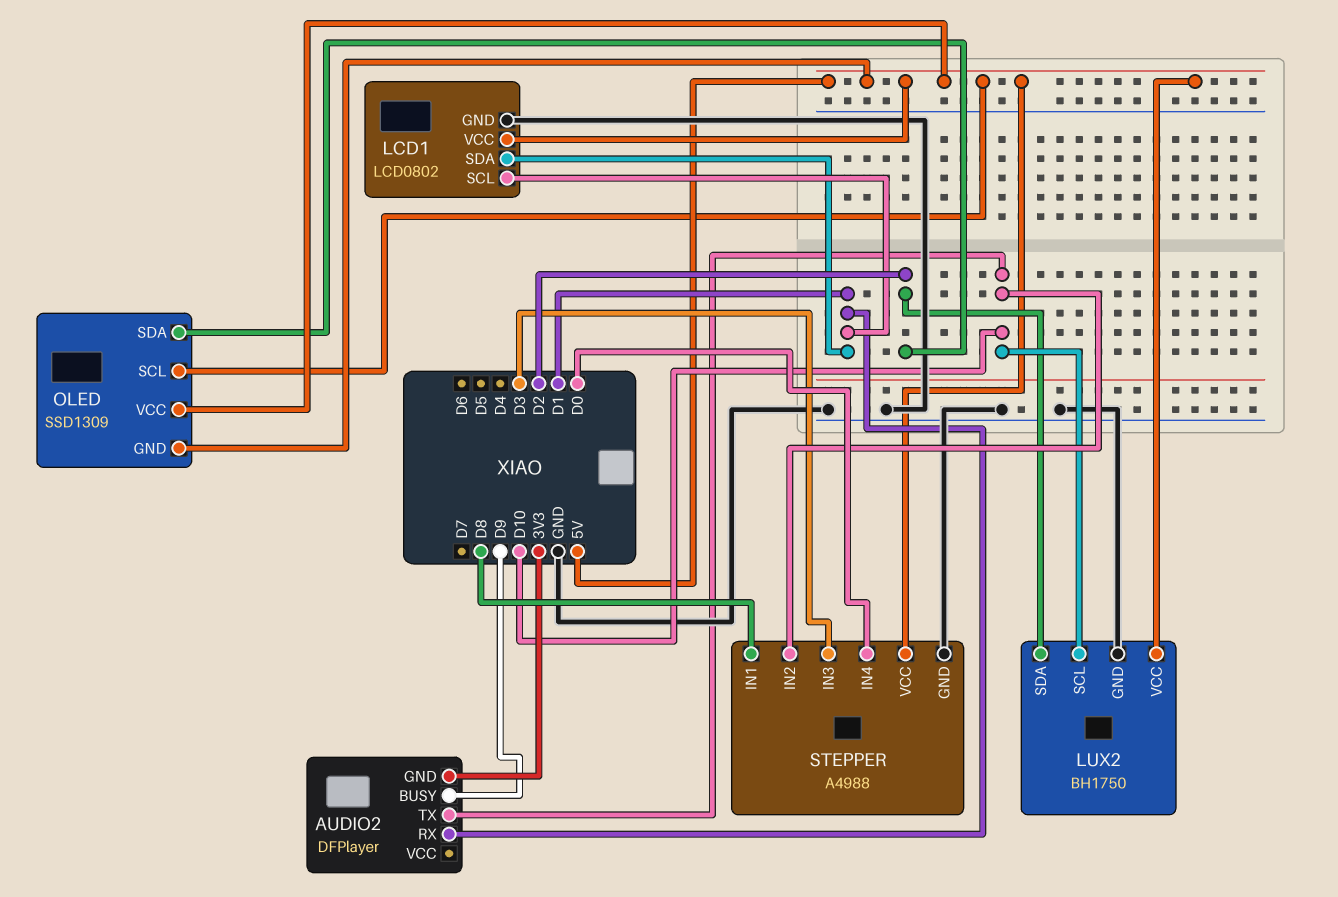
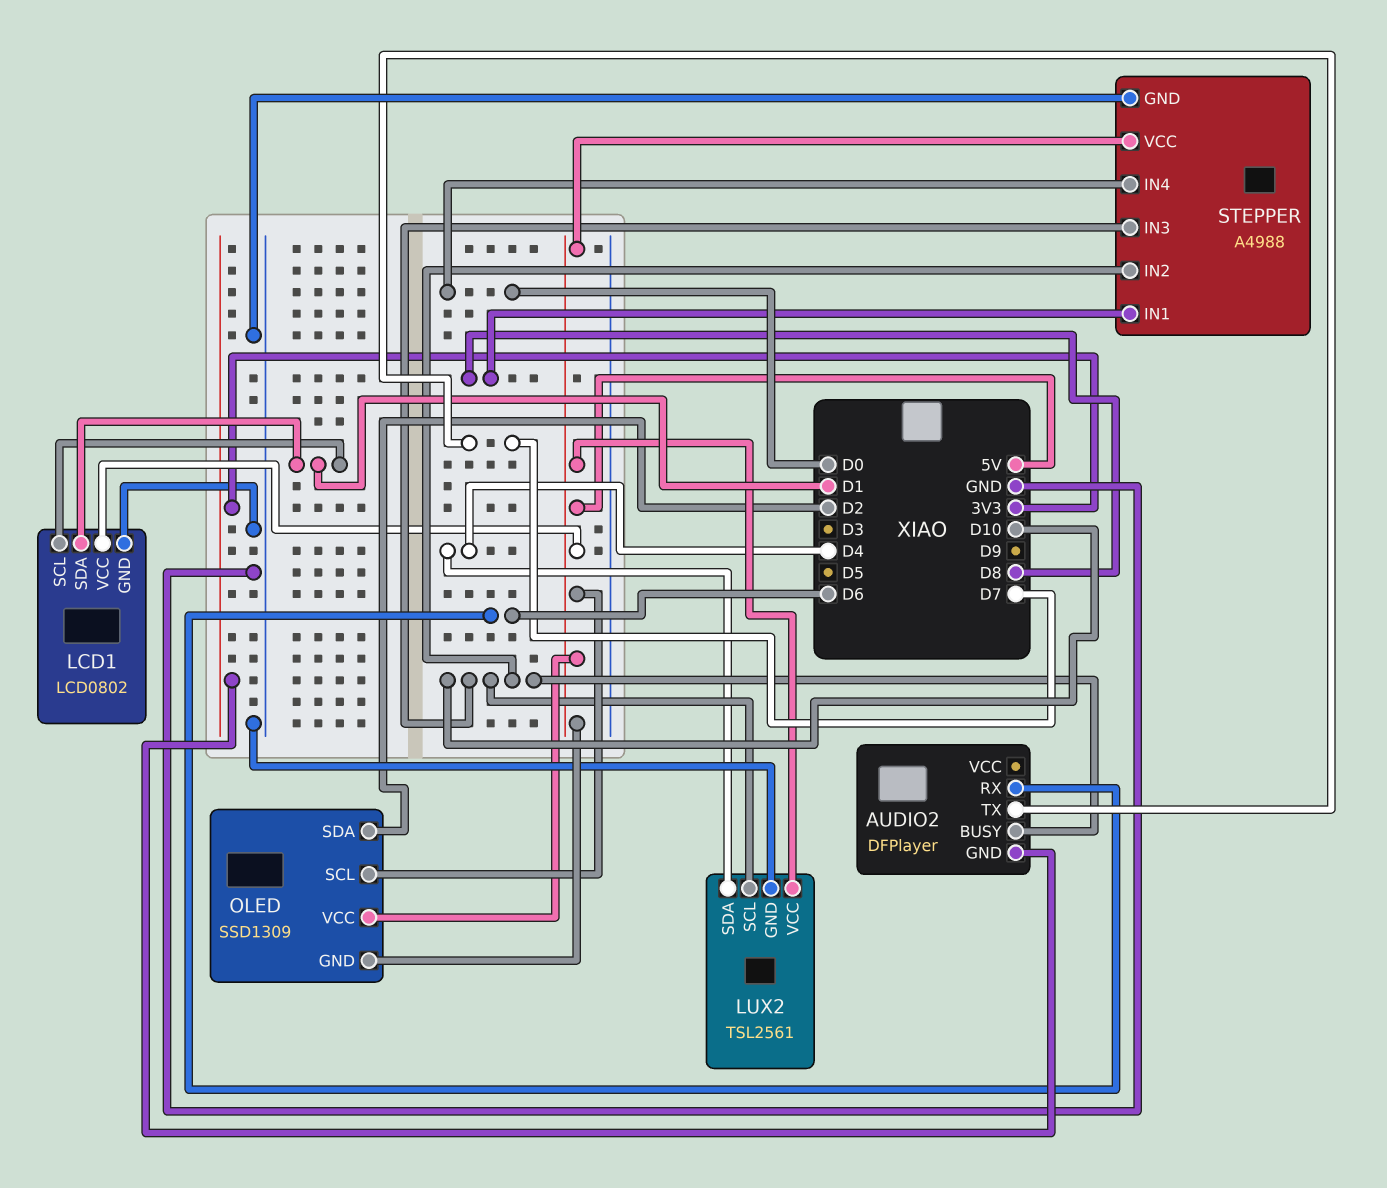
AUDIO2 pin BUSY: D9 -> D10
AUDIO2 pin RX: D1 -> D6
AUDIO2 pin TX: D10 -> D7
LUX2: BH1750 -> TSL2561
LUX2 pin SDA: D2 -> D4
STEPPER pin IN3: D3 -> D10

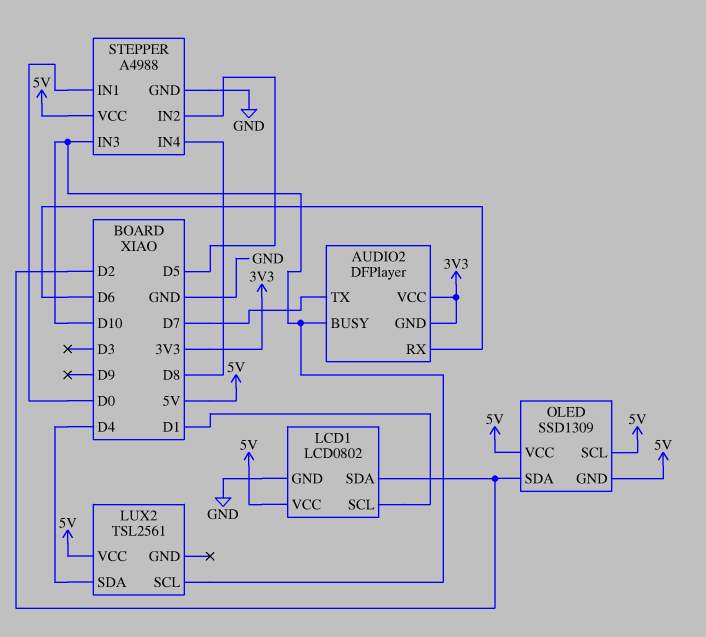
AUDIO2 pin VCC: none -> 3V3
LCD1 pin SDA: D1 -> D2
LUX2 pin GND: GND -> none
STEPPER pin IN1: D8 -> D0
STEPPER pin IN2: D10 -> D5
STEPPER pin IN4: D0 -> D8

